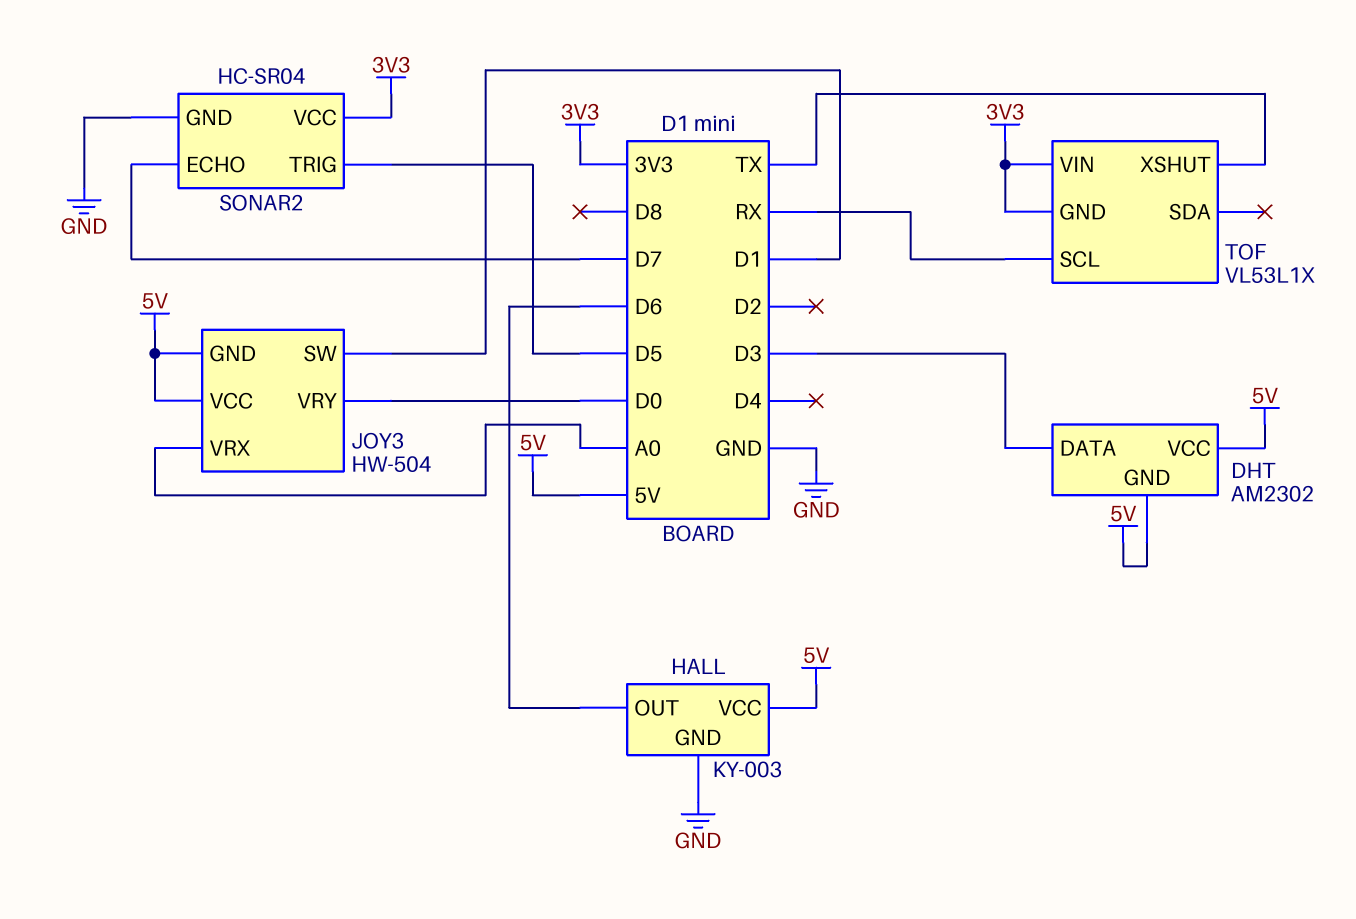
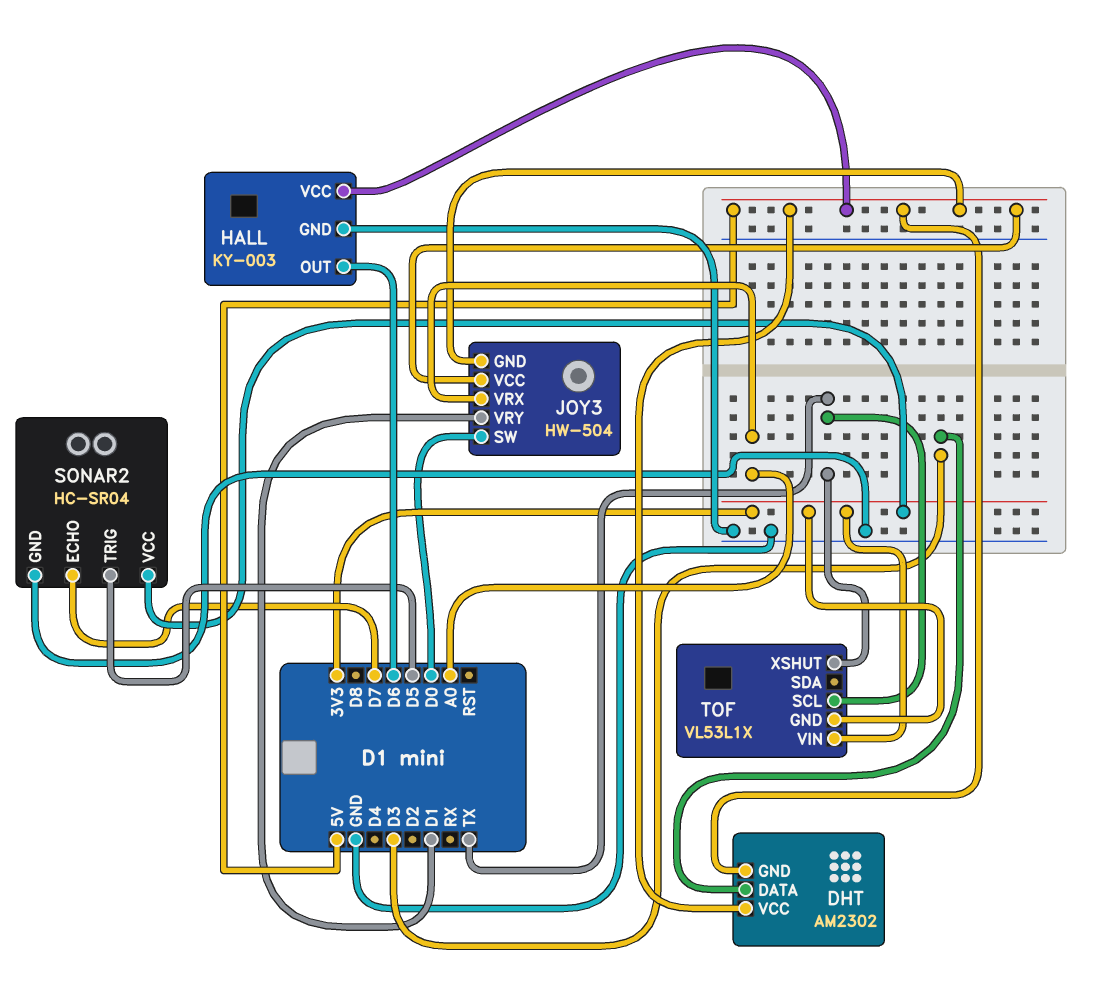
JOY3 pin SW: D1 -> D0
JOY3 pin VRY: D0 -> D1
TOF pin SCL: RX -> TX

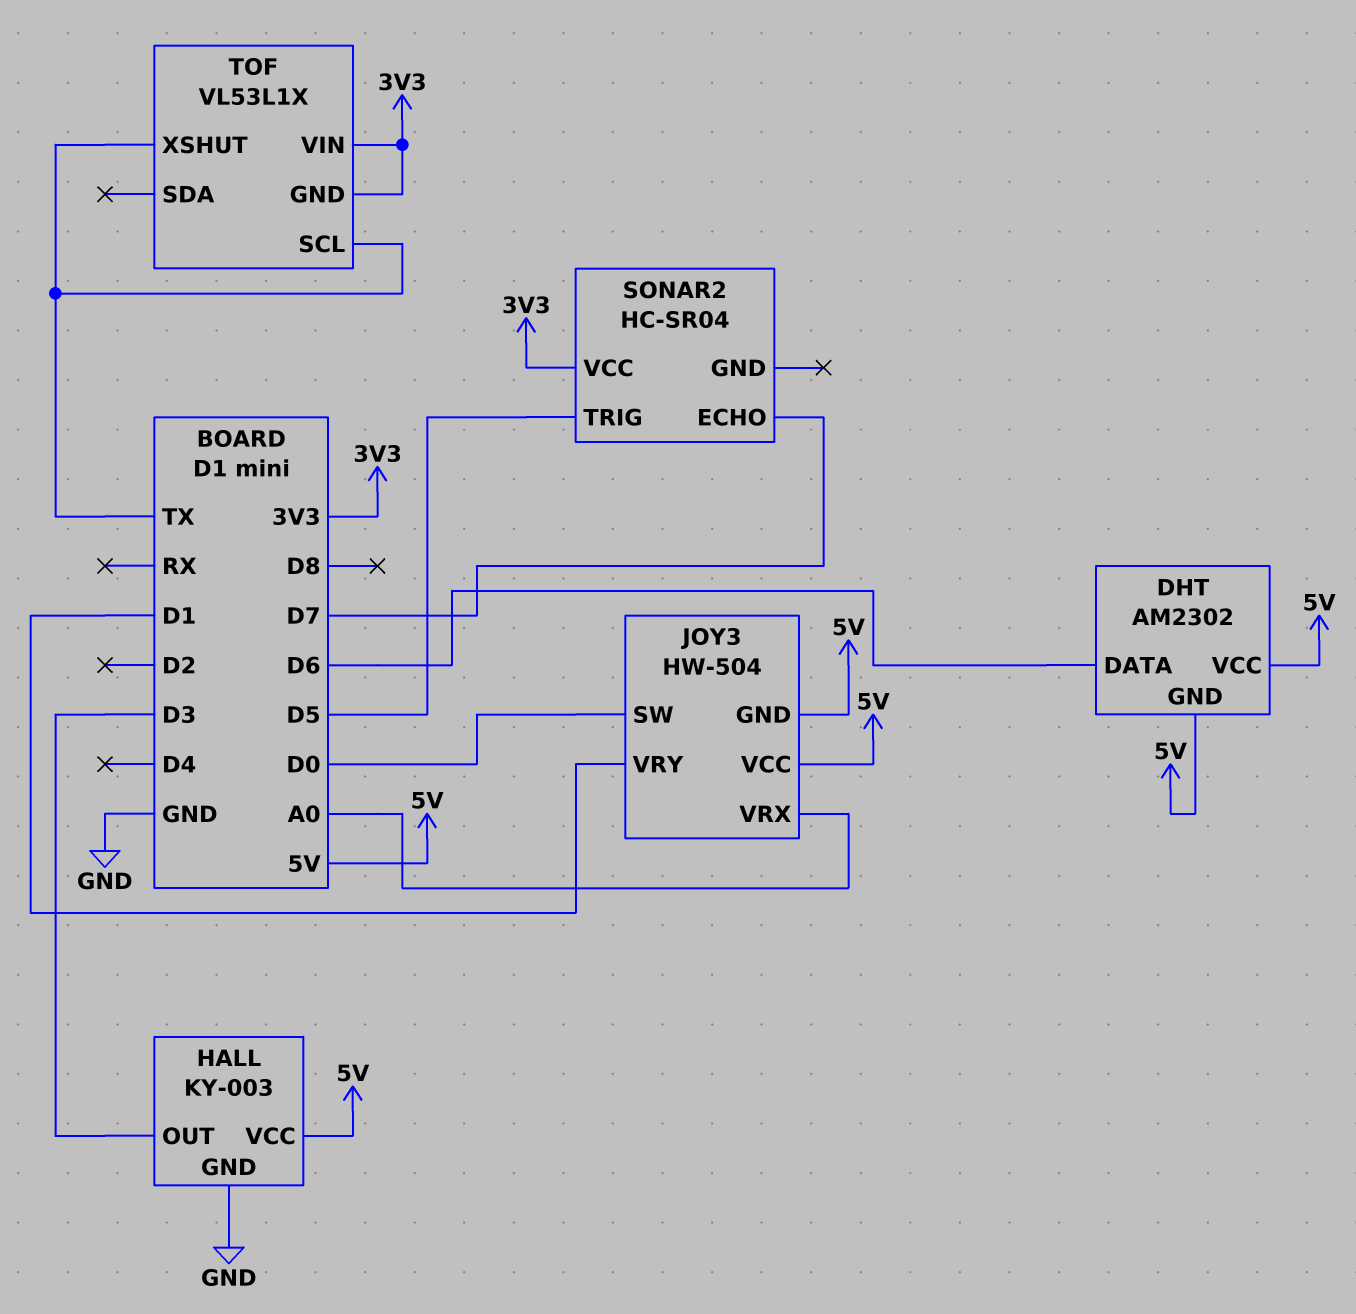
DHT pin DATA: D3 -> D6
HALL pin OUT: D6 -> D3
SONAR2 pin GND: GND -> none

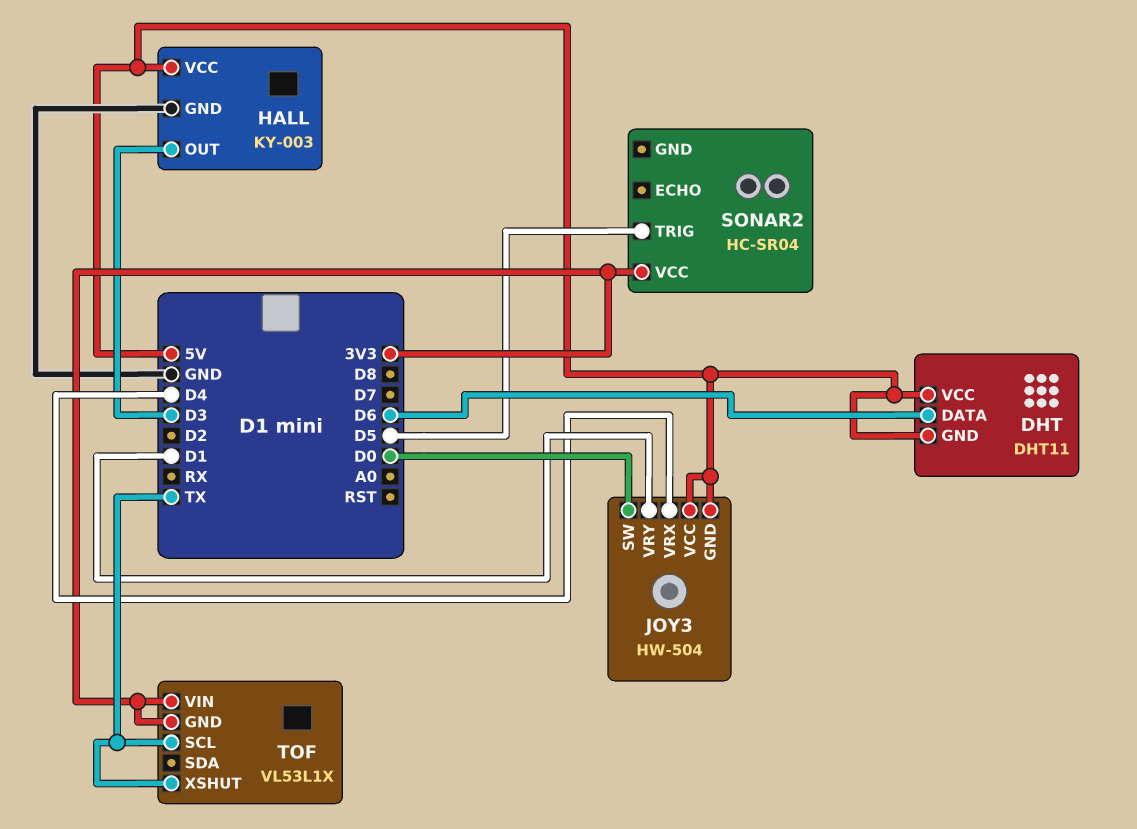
DHT: AM2302 -> DHT11
JOY3 pin VRX: A0 -> D4
SONAR2 pin ECHO: D7 -> none

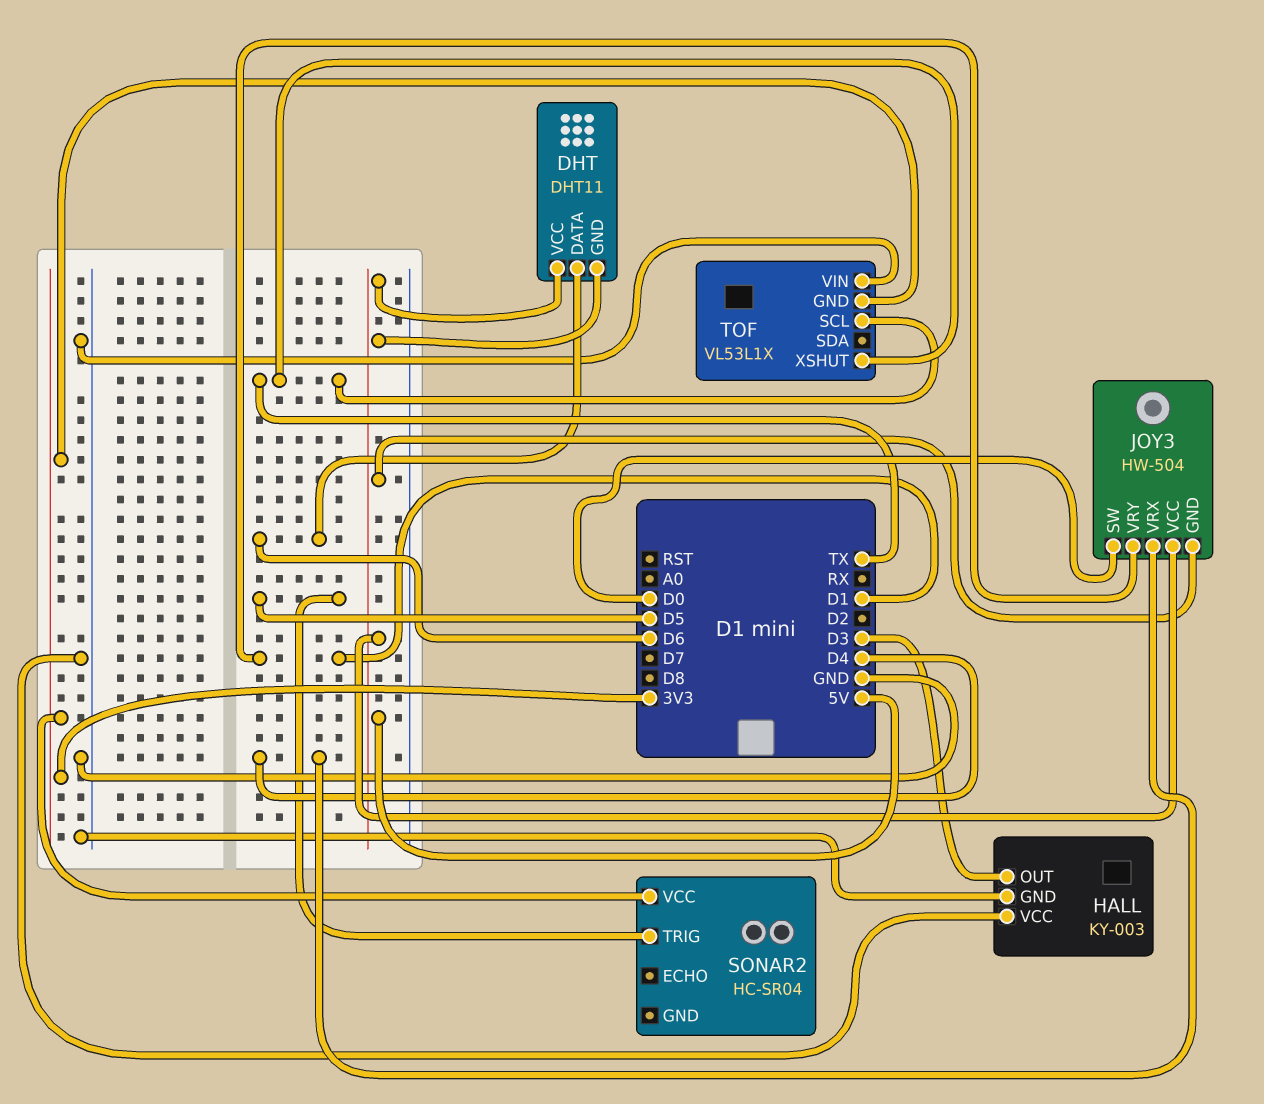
HALL pin VCC: 5V -> GND
TOF pin VIN: 3V3 -> GND

